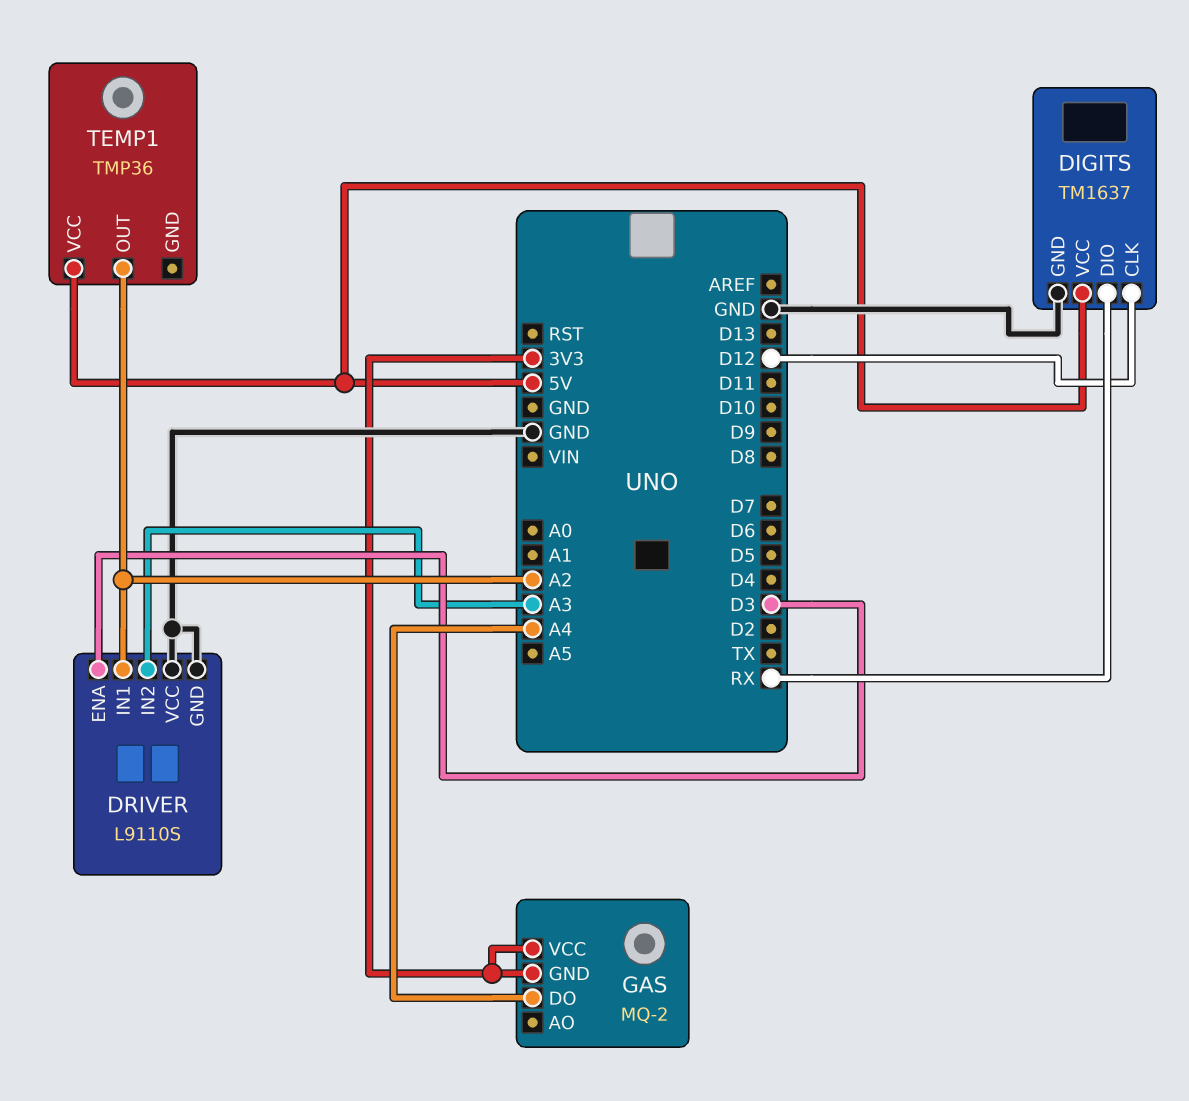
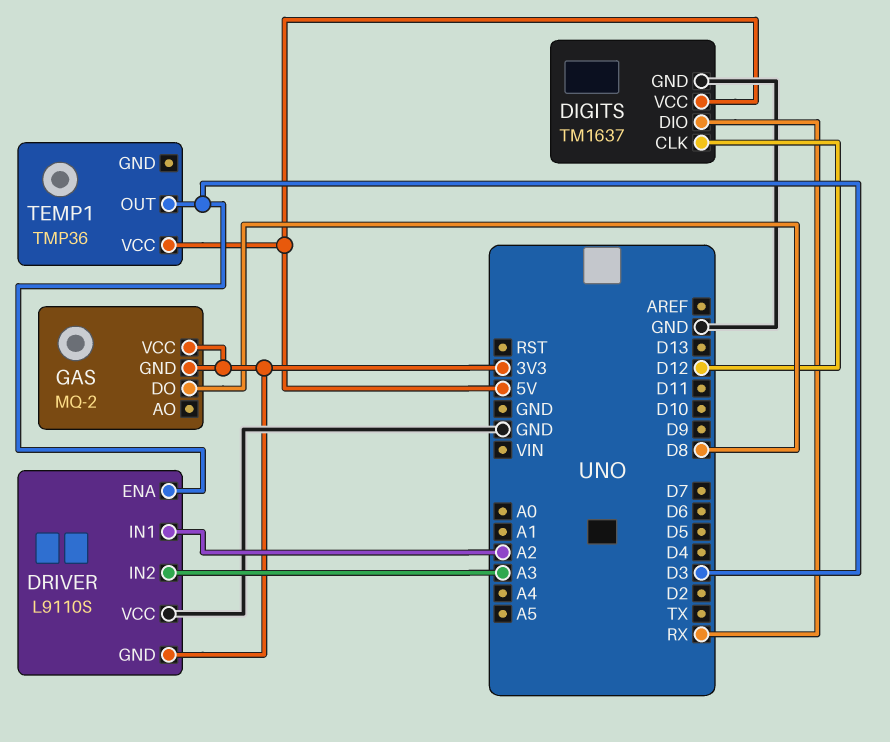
DRIVER pin GND: GND -> 3V3
GAS pin DO: A4 -> D8
TEMP1 pin OUT: A2 -> D3

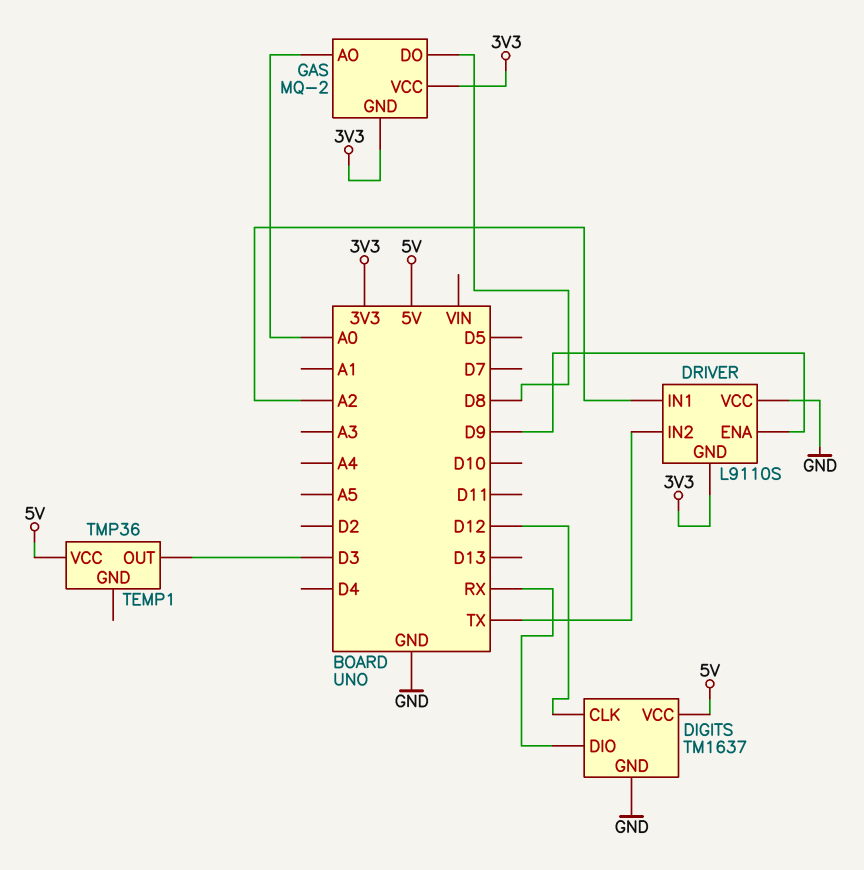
DRIVER pin ENA: D3 -> D9
DRIVER pin IN2: A3 -> TX
GAS pin AO: none -> A0

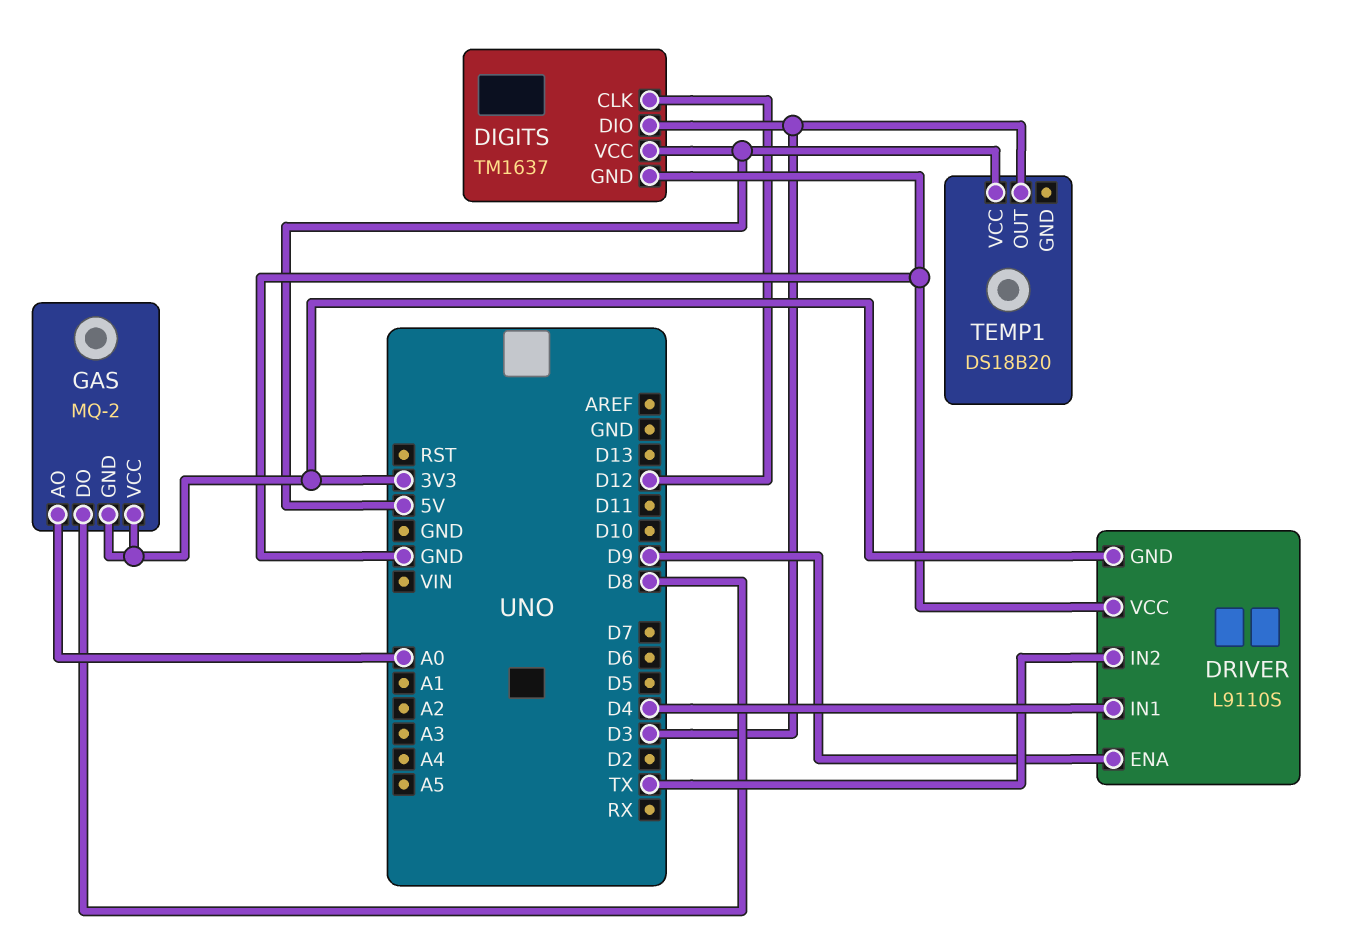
DIGITS pin DIO: RX -> D3
DRIVER pin IN1: A2 -> D4
TEMP1: TMP36 -> DS18B20

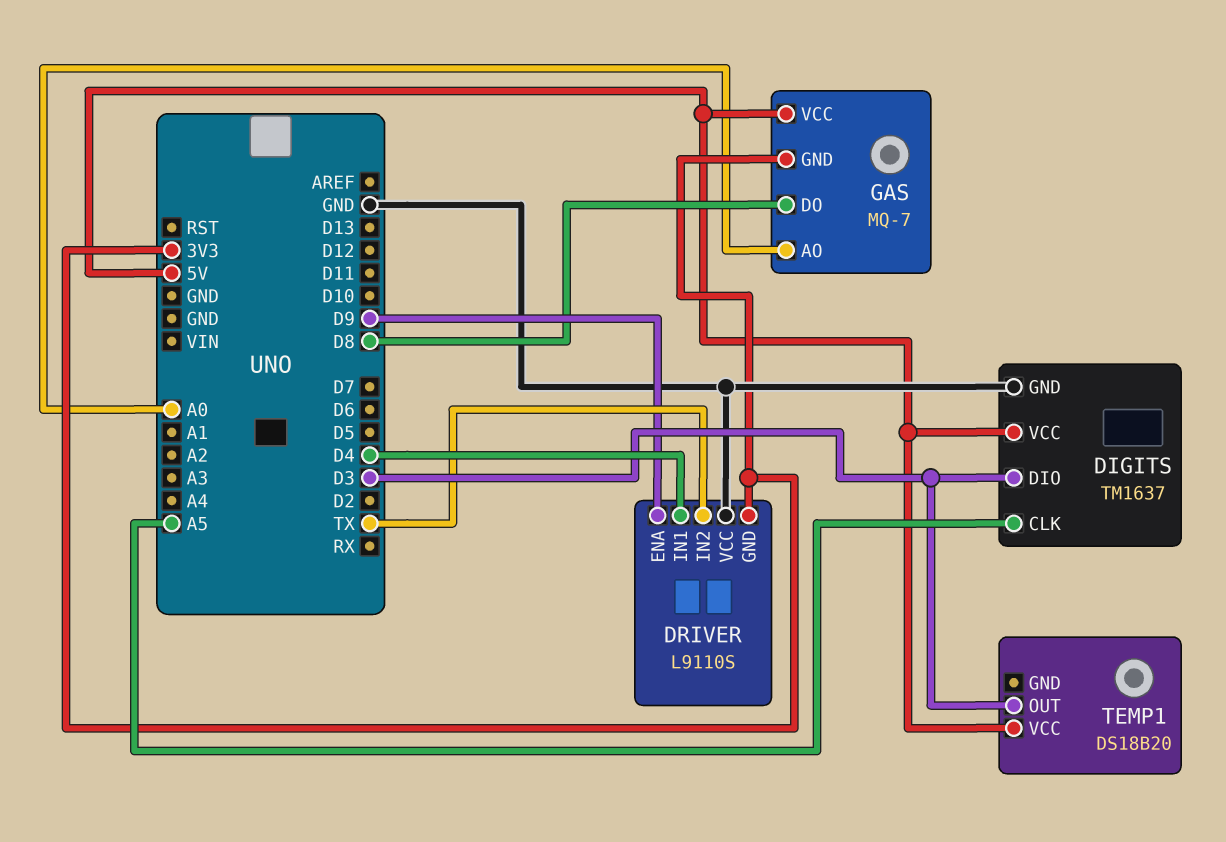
DIGITS pin CLK: D12 -> A5
GAS: MQ-2 -> MQ-7
GAS pin VCC: 3V3 -> 5V

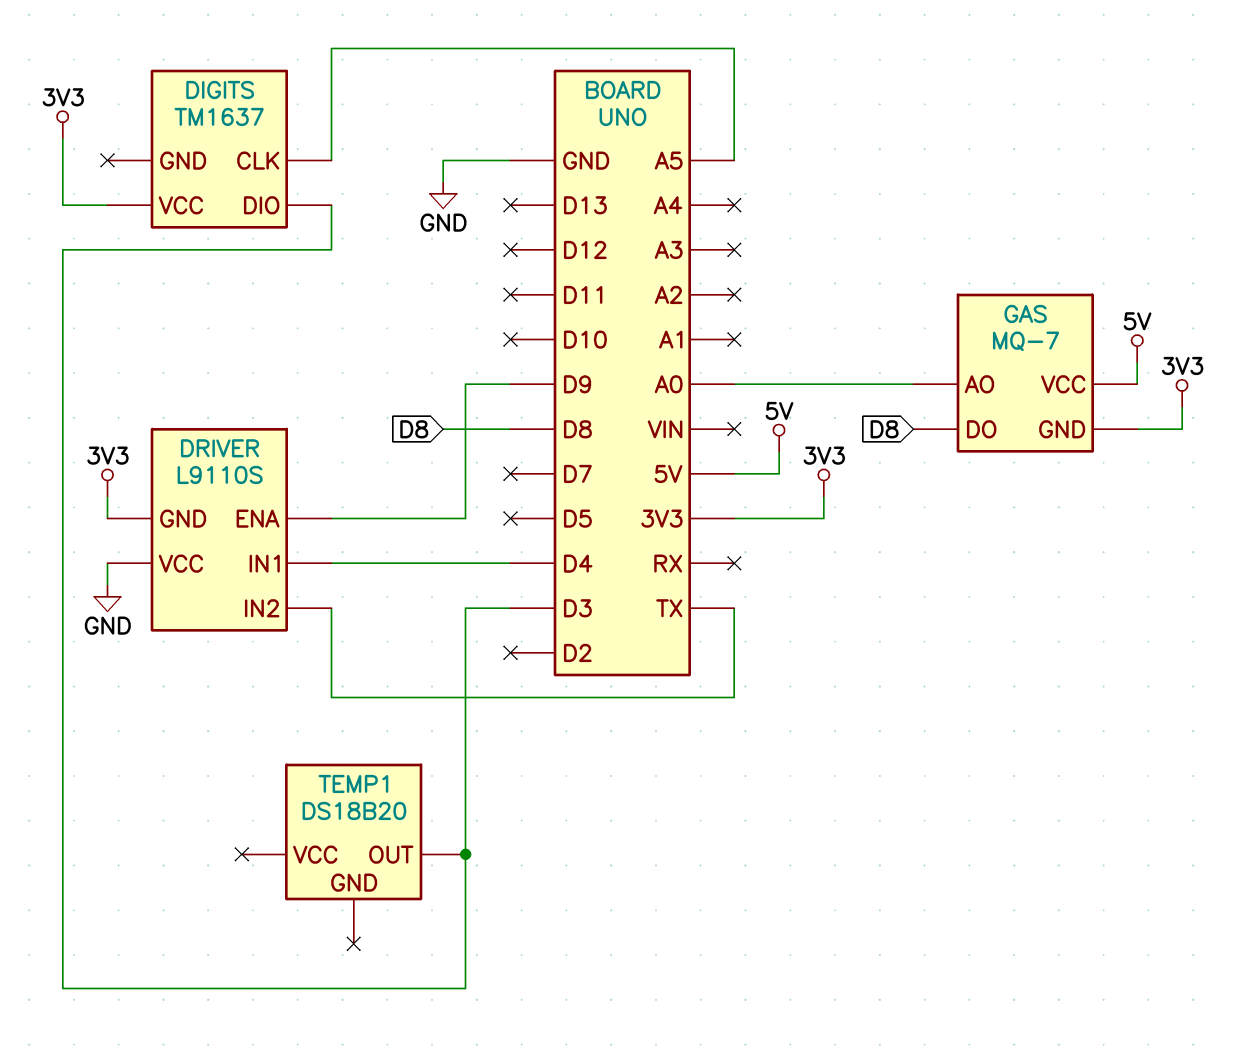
DIGITS pin GND: GND -> none
DIGITS pin VCC: 5V -> 3V3
TEMP1 pin VCC: 5V -> none

